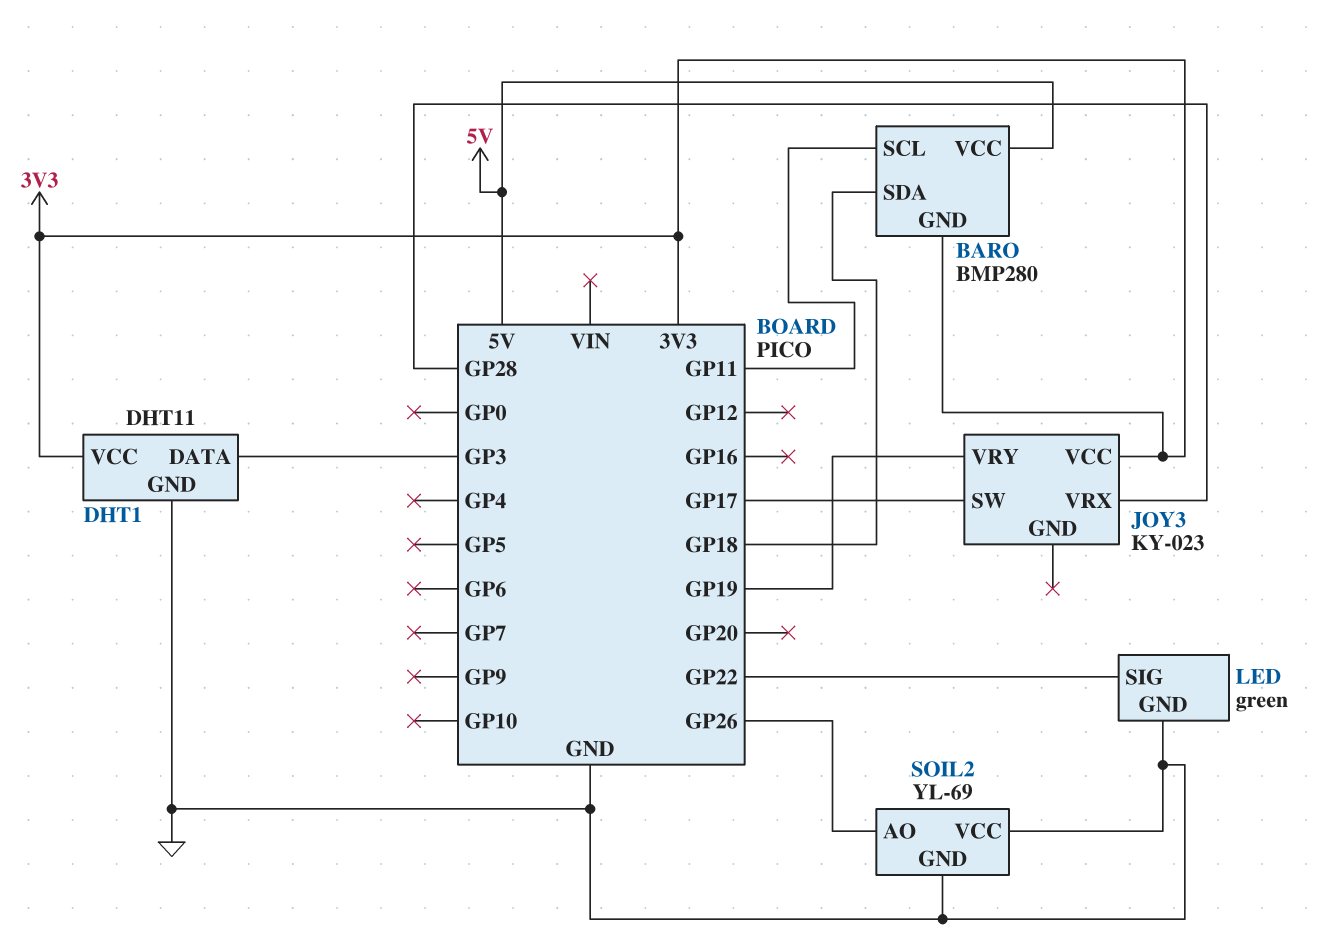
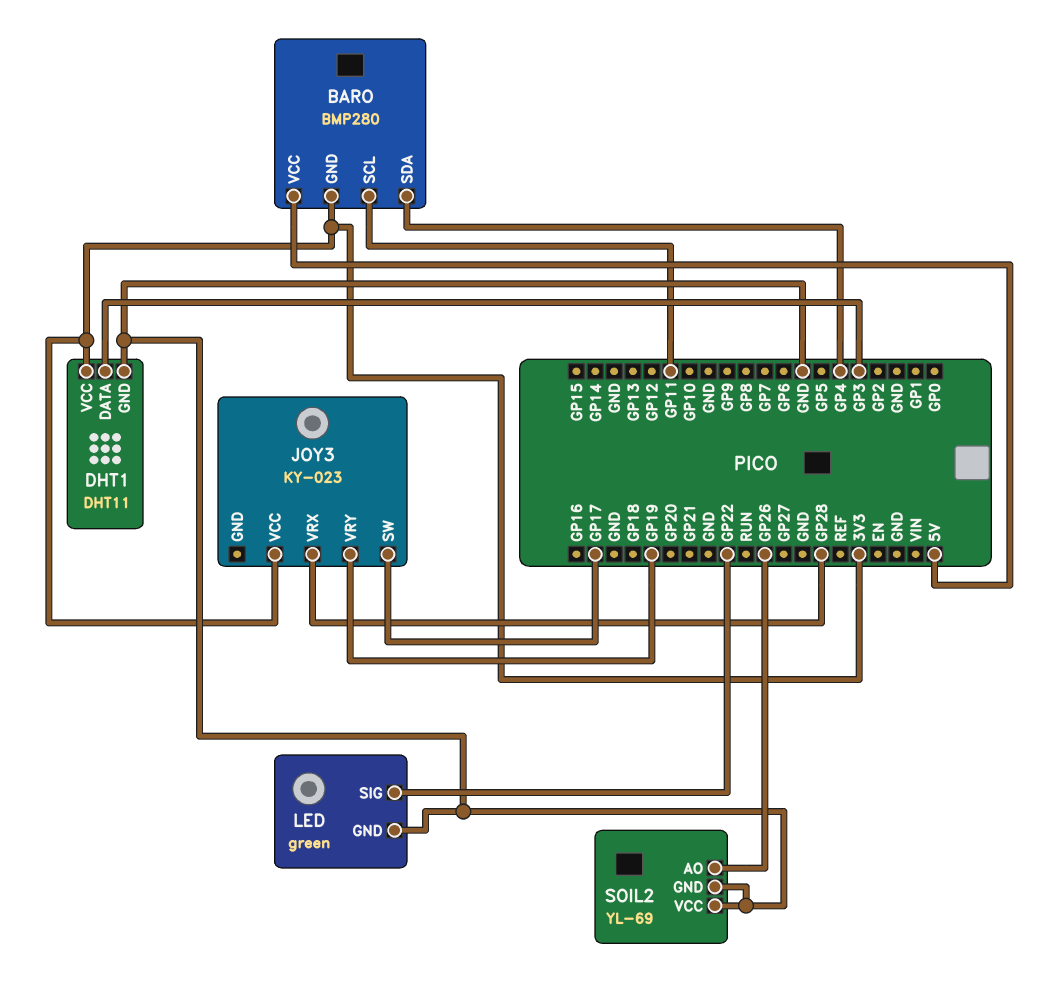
BARO pin SDA: GP18 -> GP4

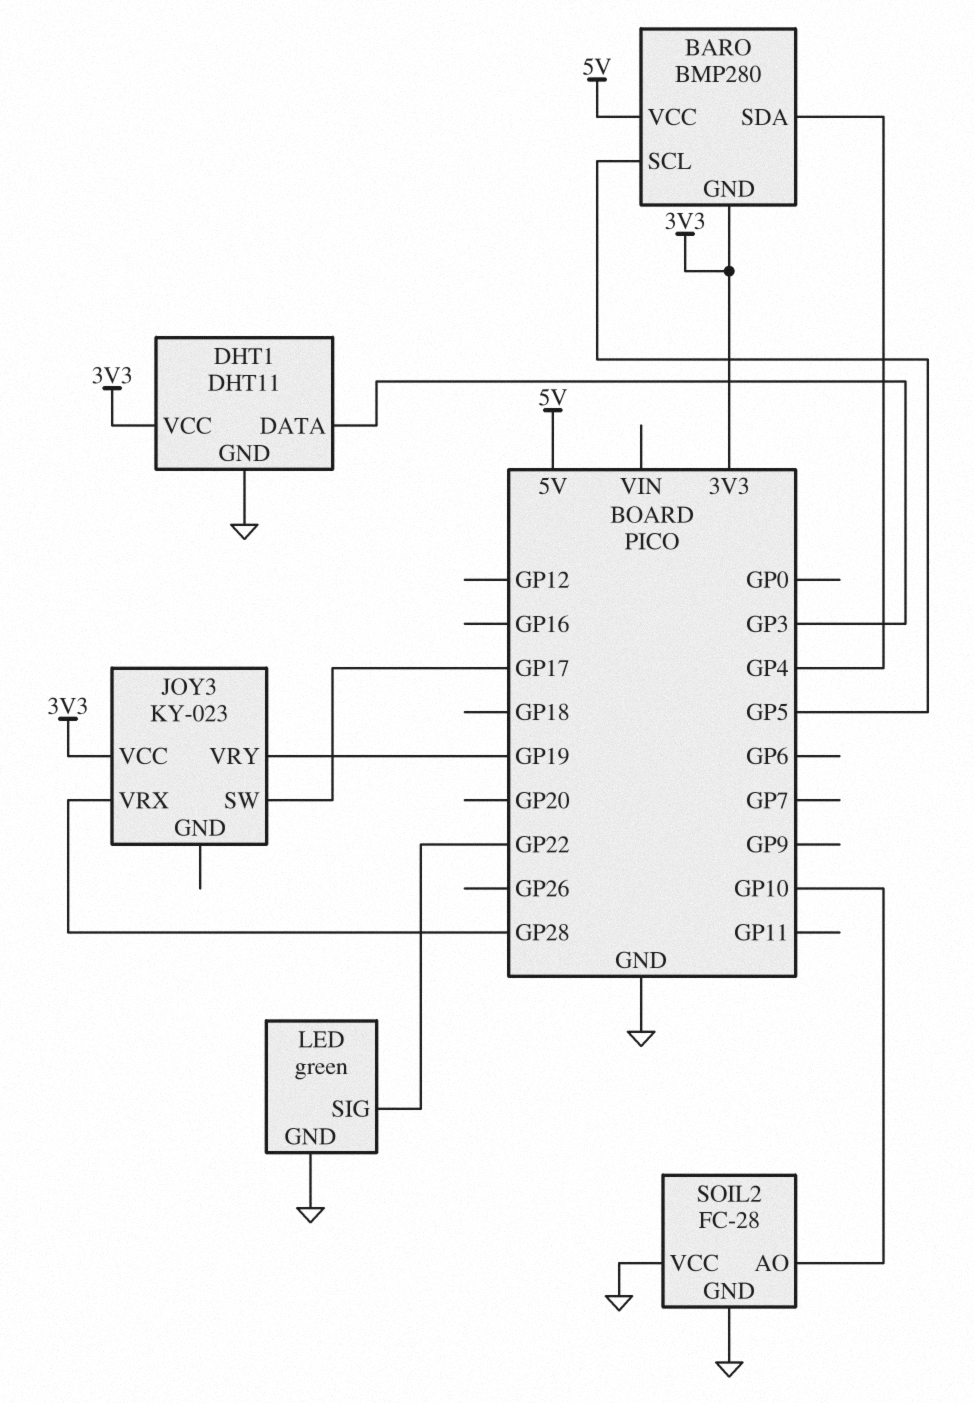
BARO pin SCL: GP11 -> GP5
SOIL2: YL-69 -> FC-28
SOIL2 pin AO: GP26 -> GP10

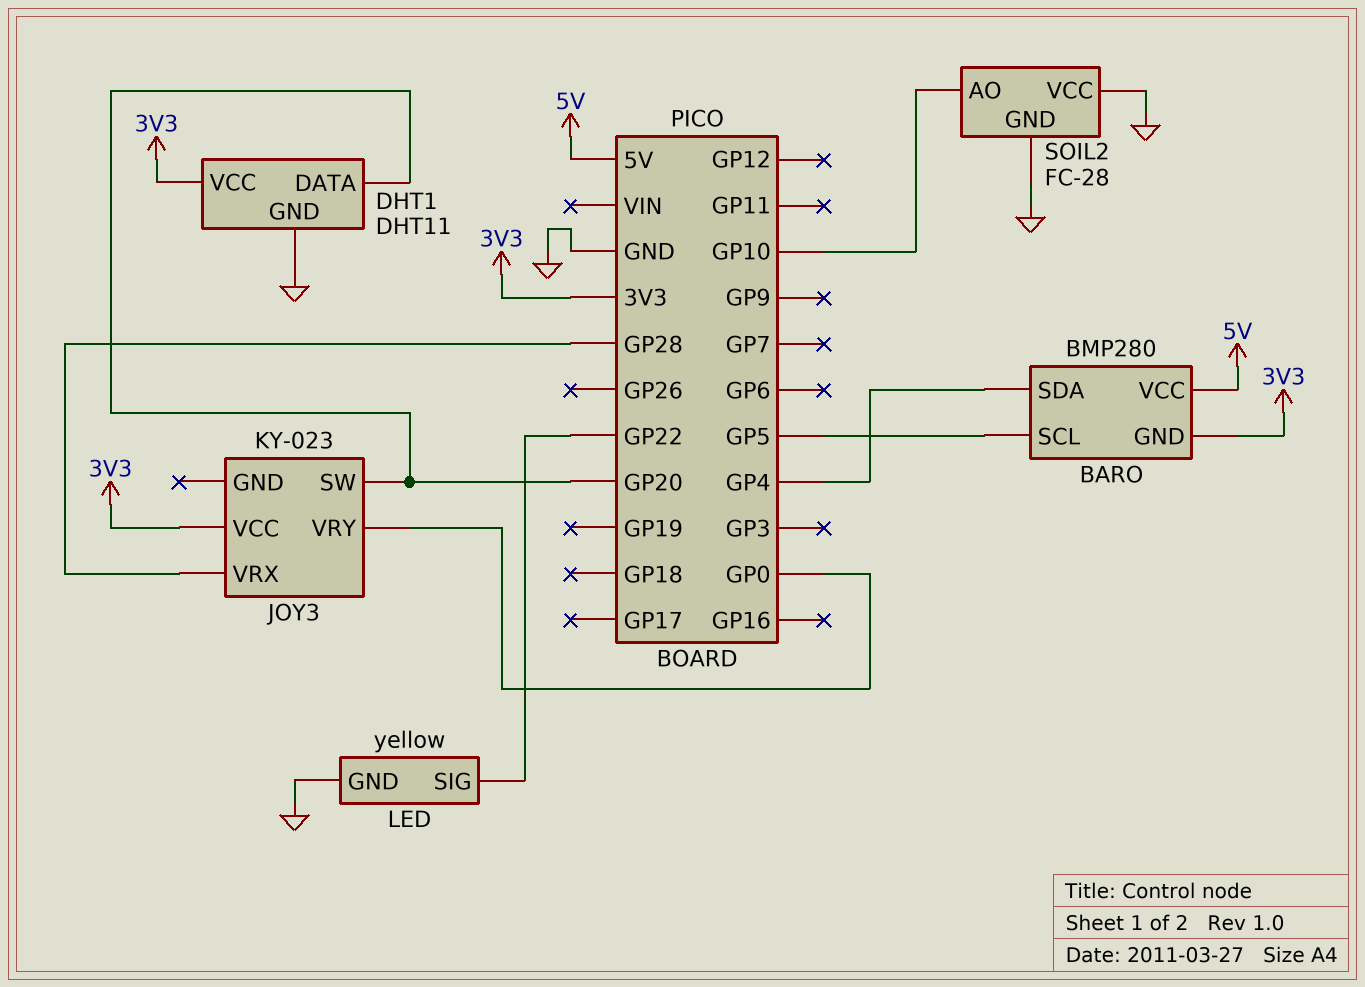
DHT1 pin DATA: GP3 -> GP20
JOY3 pin SW: GP17 -> GP20
JOY3 pin VRY: GP19 -> GP0
LED: green -> yellow

